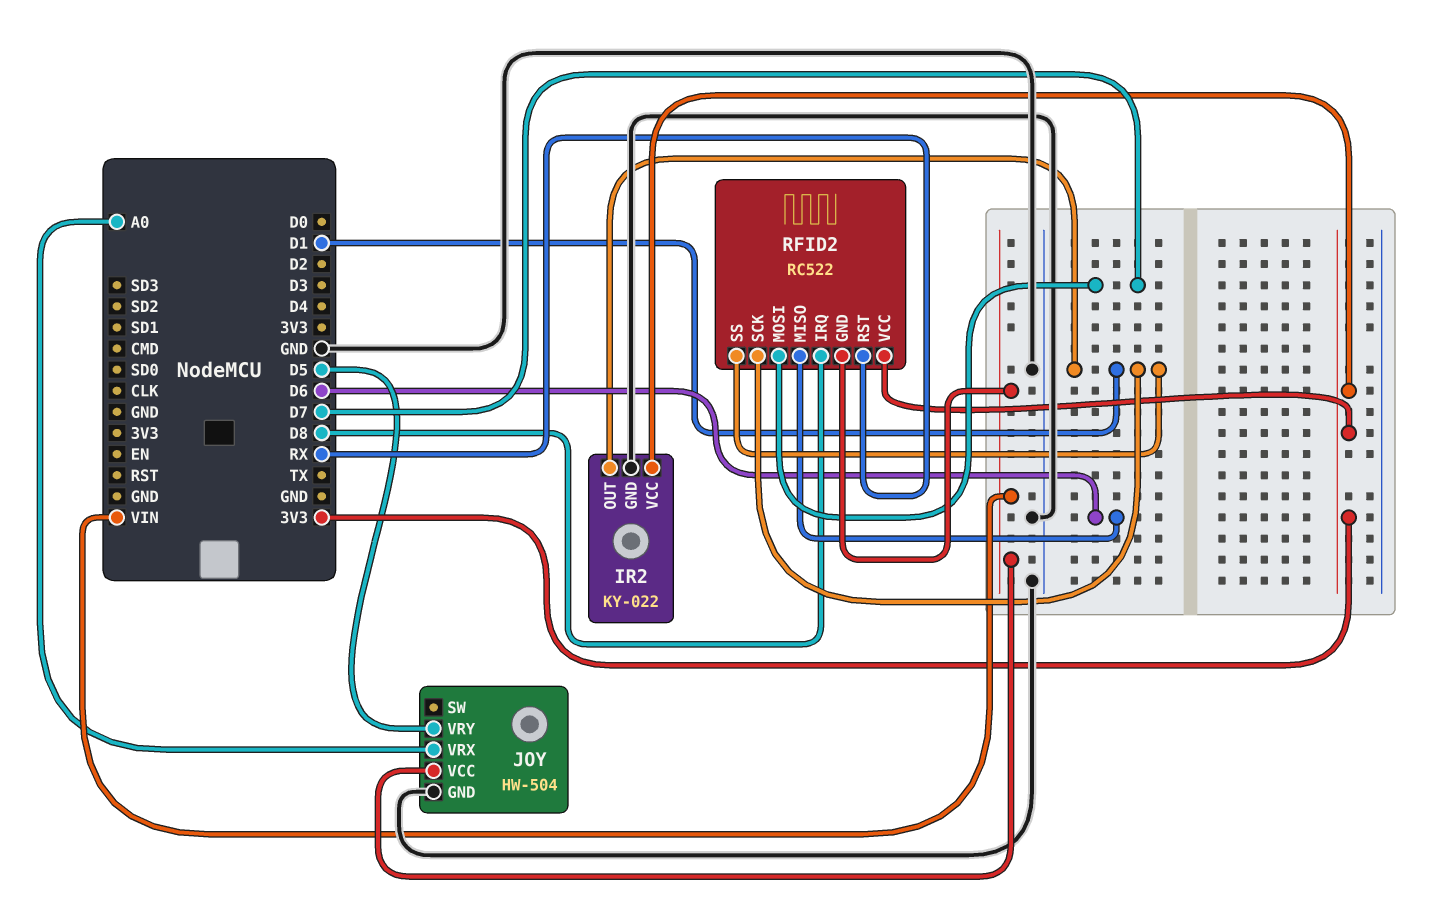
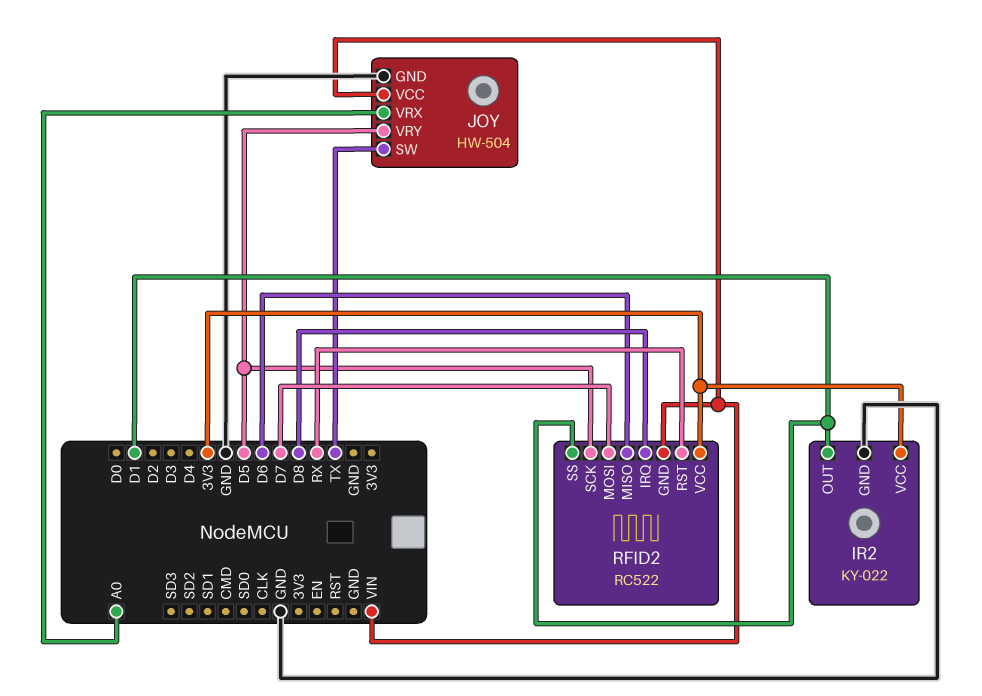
JOY pin SW: none -> TX
RFID2 pin SCK: D1 -> D5

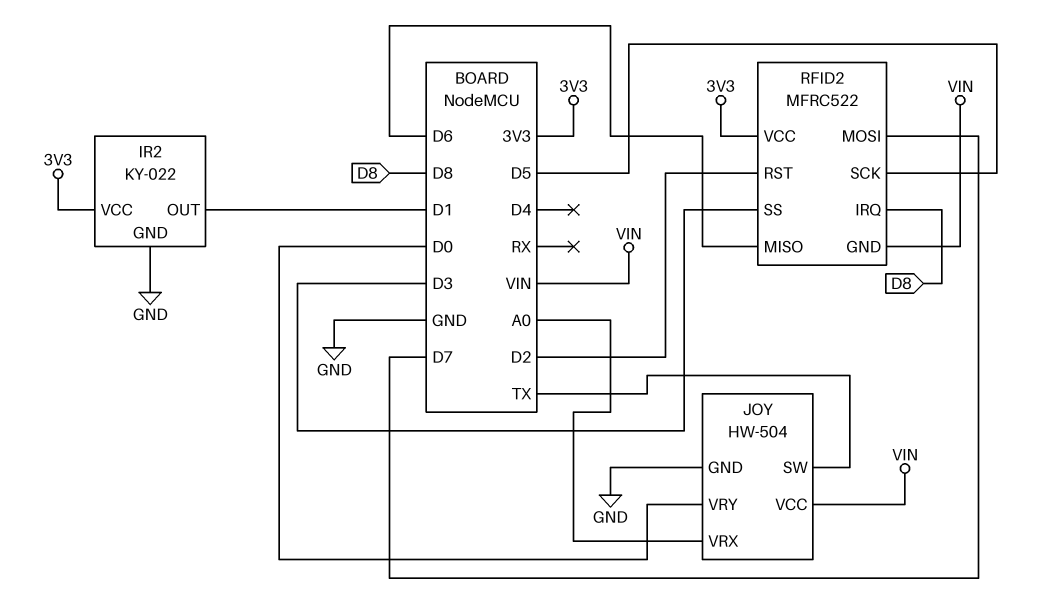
JOY pin VRY: D5 -> D0
RFID2: RC522 -> MFRC522
RFID2 pin RST: RX -> D2
RFID2 pin SS: D1 -> D3

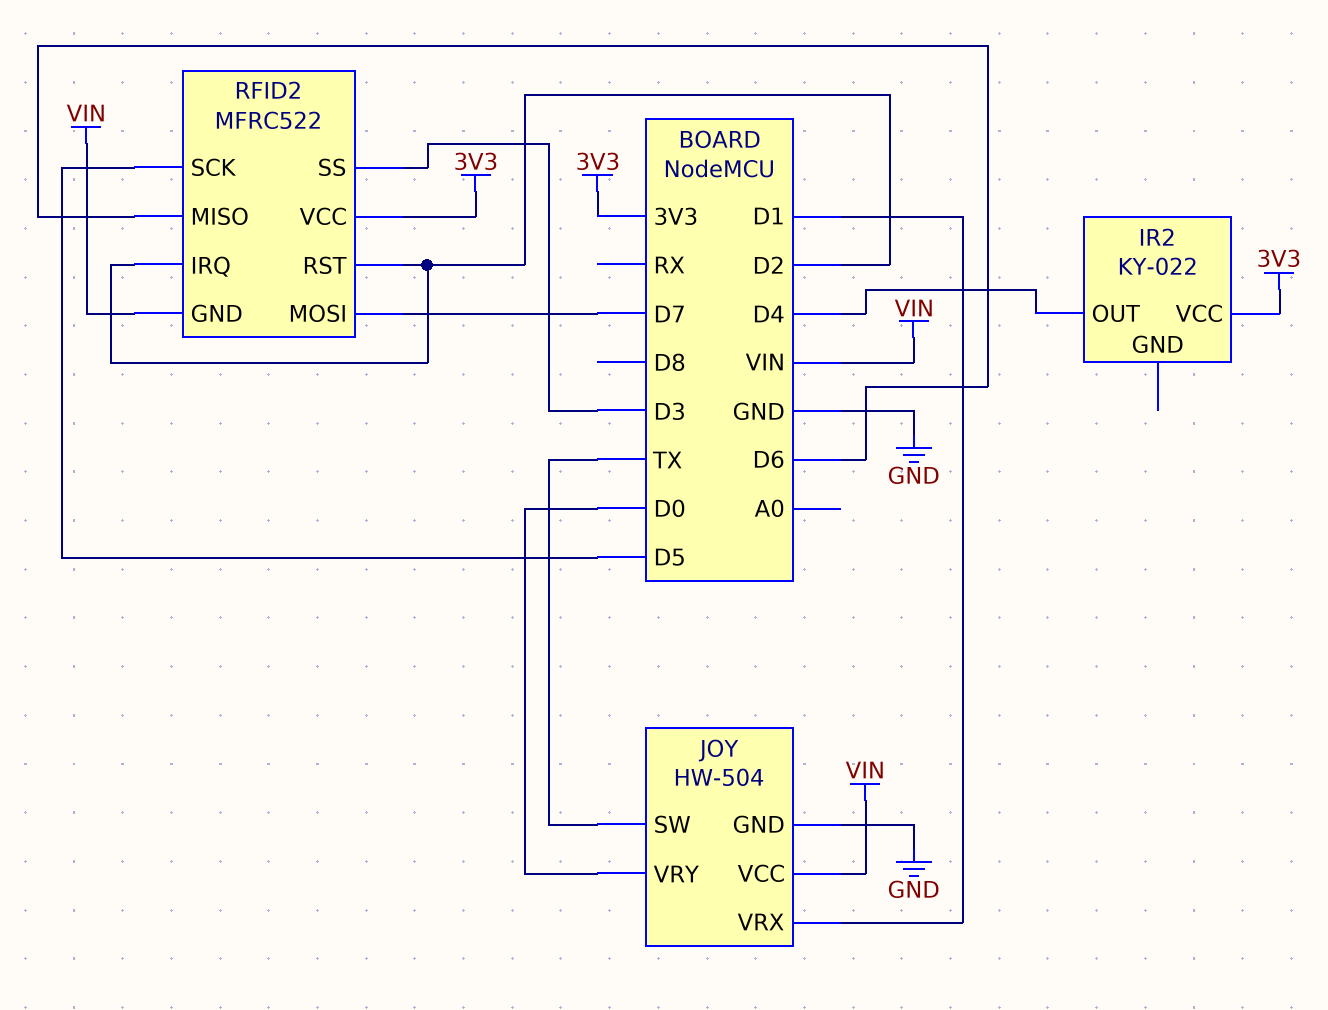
IR2 pin GND: GND -> none
IR2 pin OUT: D1 -> D4
JOY pin VRX: A0 -> D1
RFID2 pin IRQ: D8 -> D2

